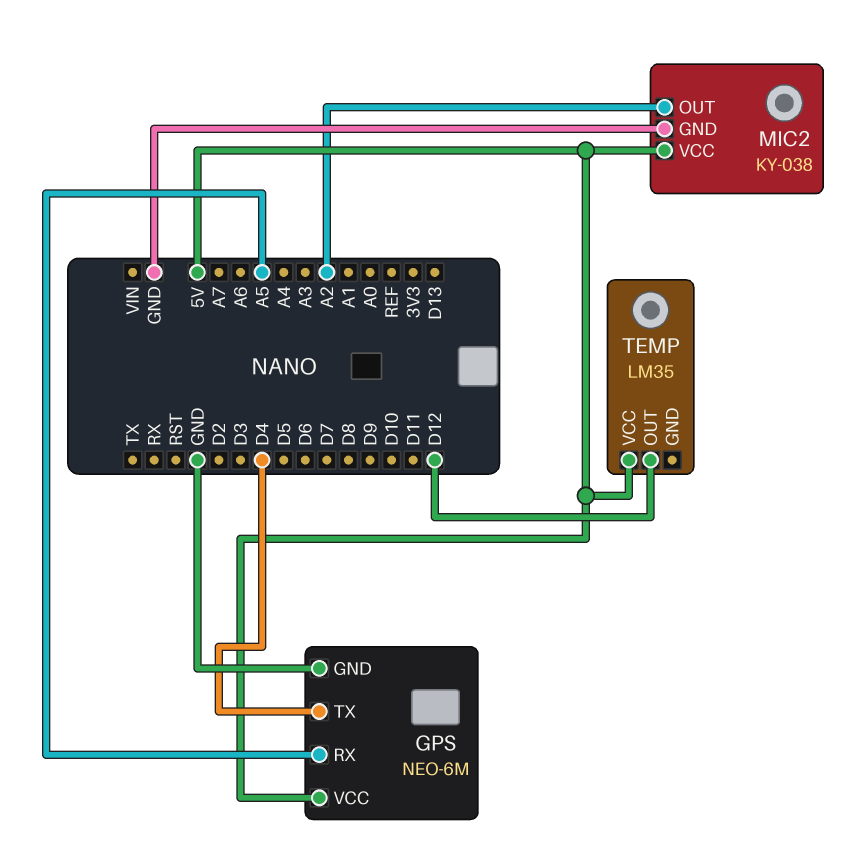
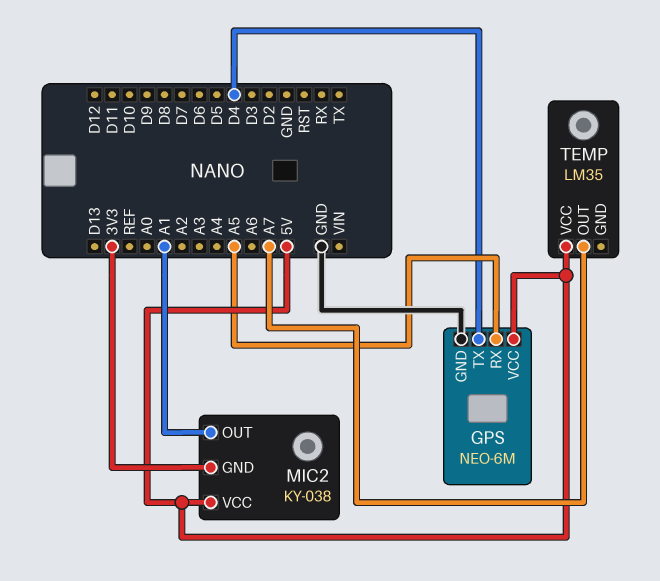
MIC2 pin GND: GND -> 3V3
MIC2 pin OUT: A2 -> A1
TEMP pin OUT: D12 -> A7

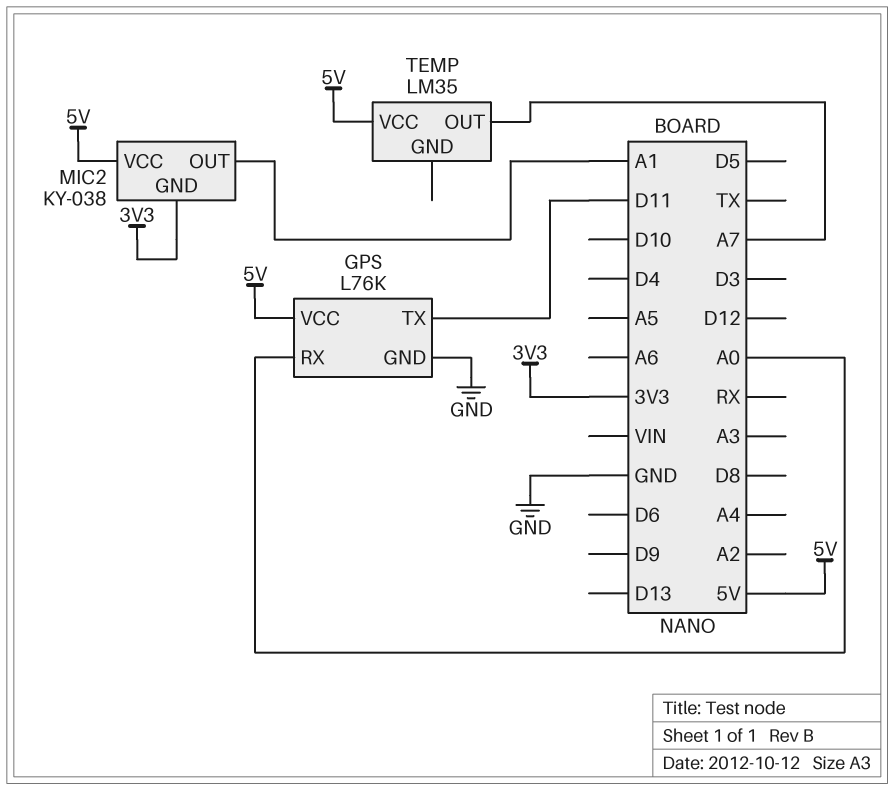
GPS: NEO-6M -> L76K
GPS pin RX: A5 -> A0
GPS pin TX: D4 -> D11

